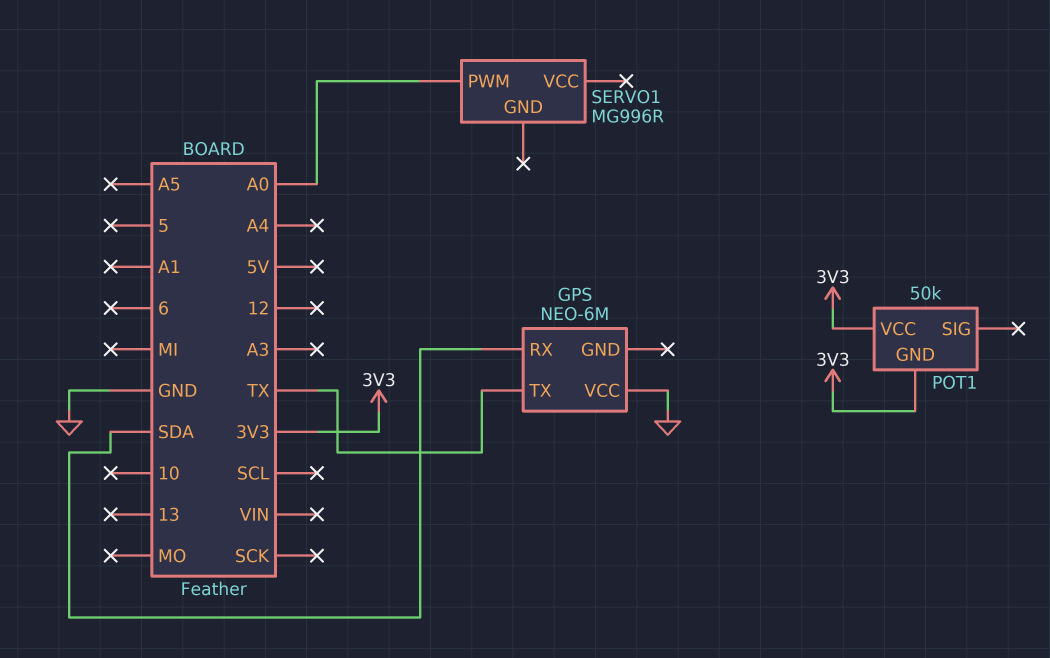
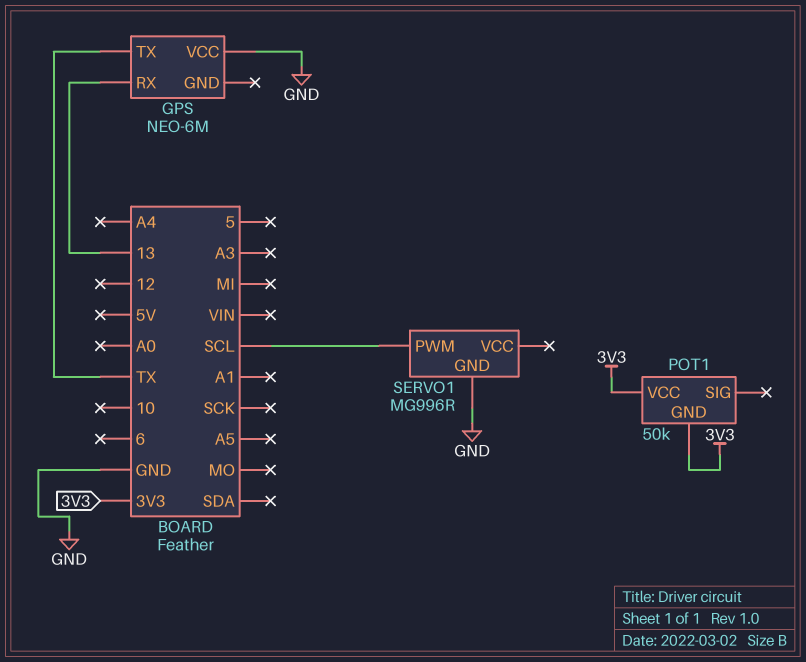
GPS pin RX: SDA -> 13
SERVO1 pin GND: none -> GND
SERVO1 pin PWM: A0 -> SCL

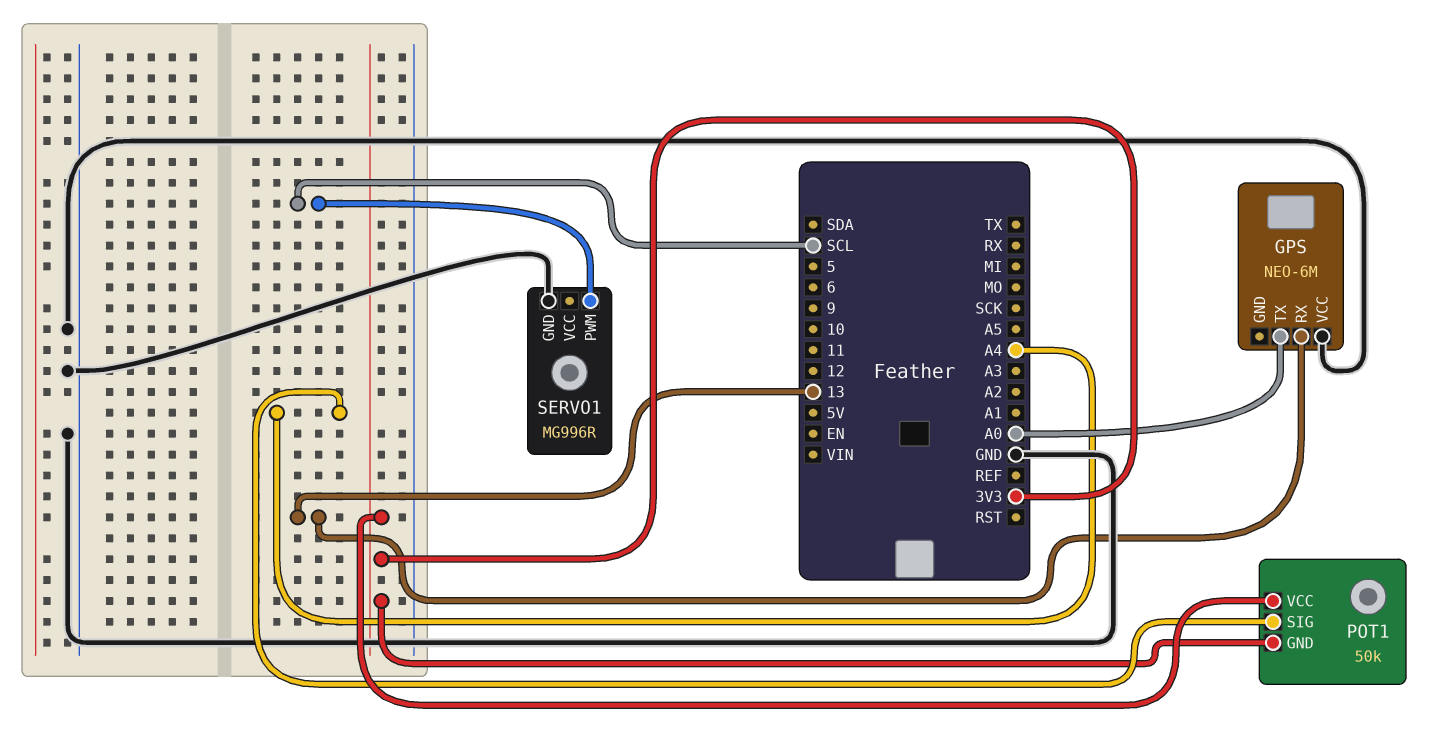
GPS pin TX: TX -> A0
POT1 pin SIG: none -> A4

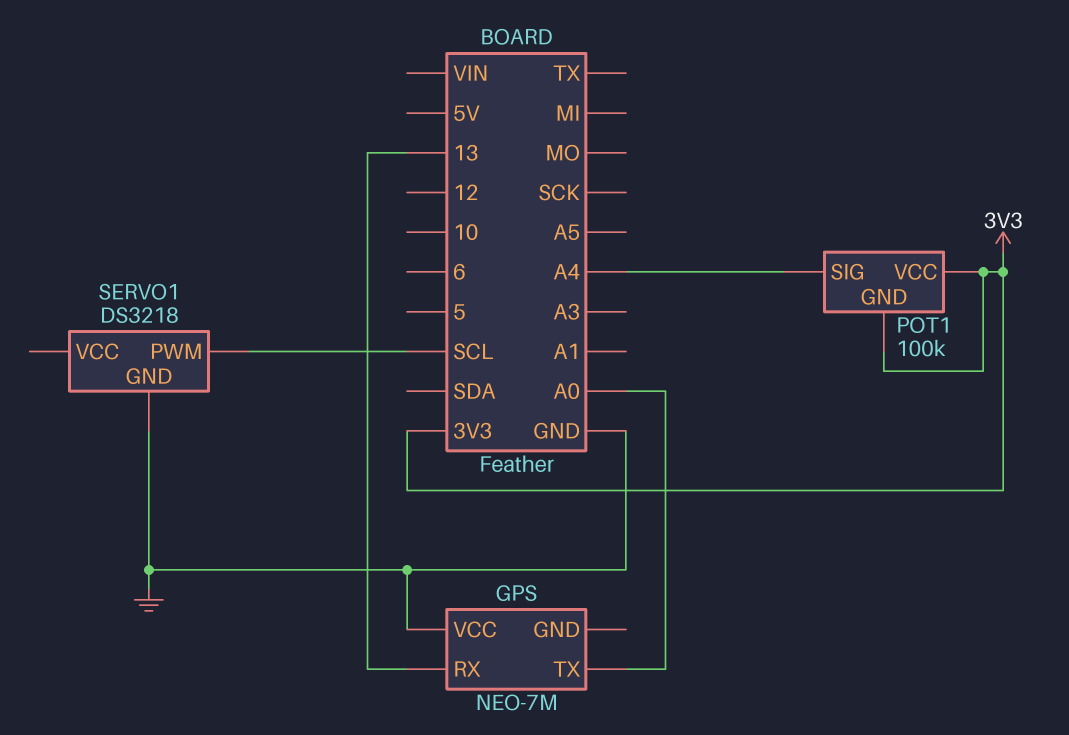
GPS: NEO-6M -> NEO-7M
POT1: 50k -> 100k
SERVO1: MG996R -> DS3218

